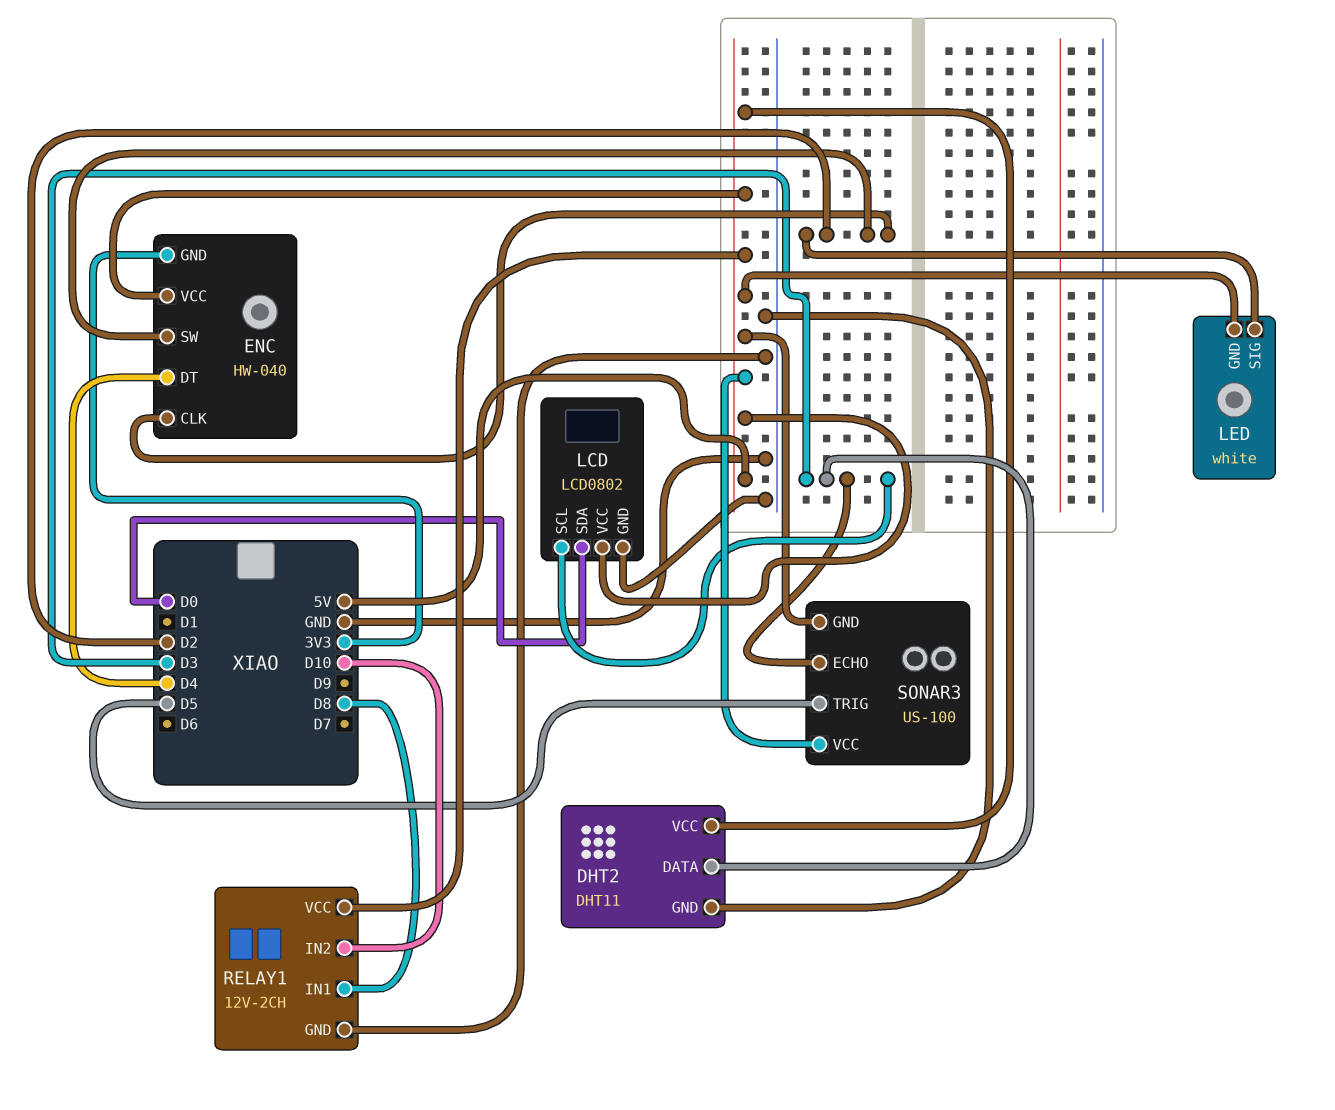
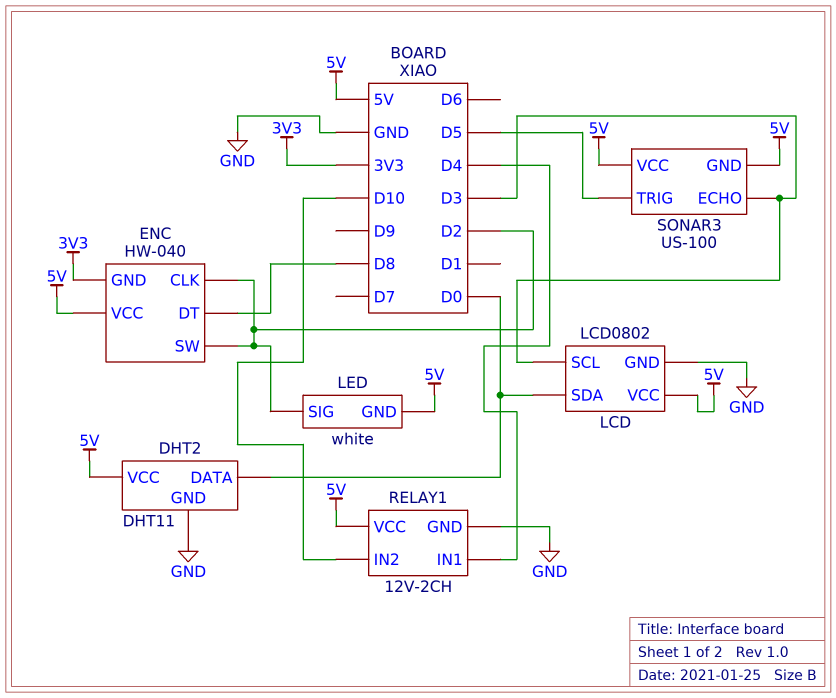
DHT2 pin DATA: D3 -> D0
ENC pin DT: D4 -> D8
RELAY1 pin IN1: D8 -> D4

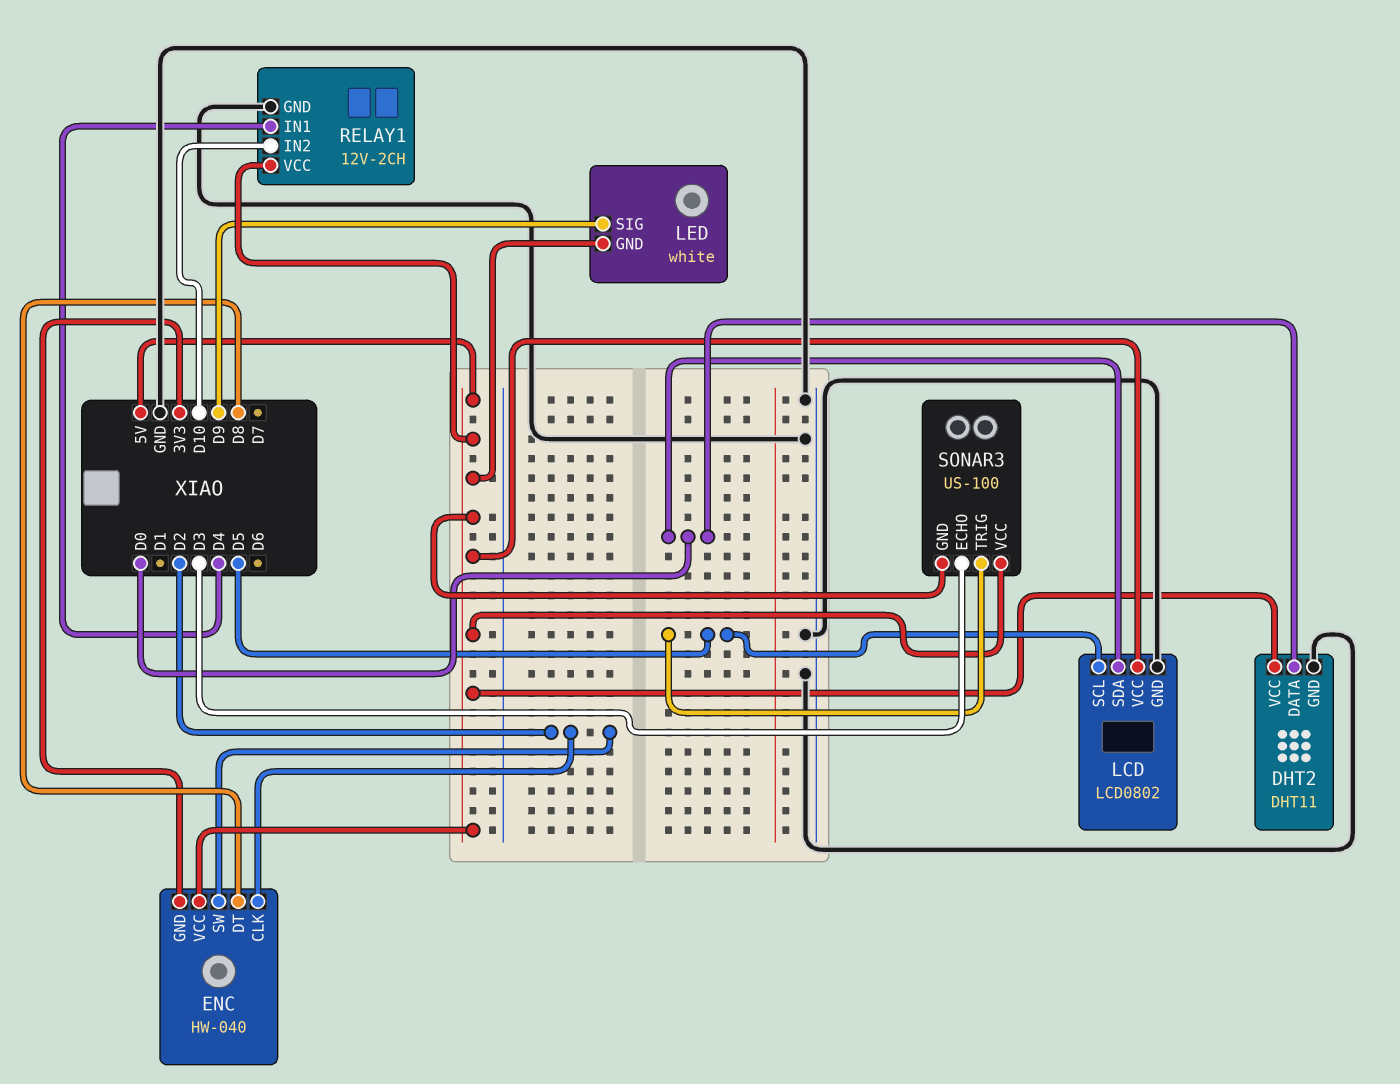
LCD pin SCL: D3 -> D5
LED pin SIG: D2 -> D9

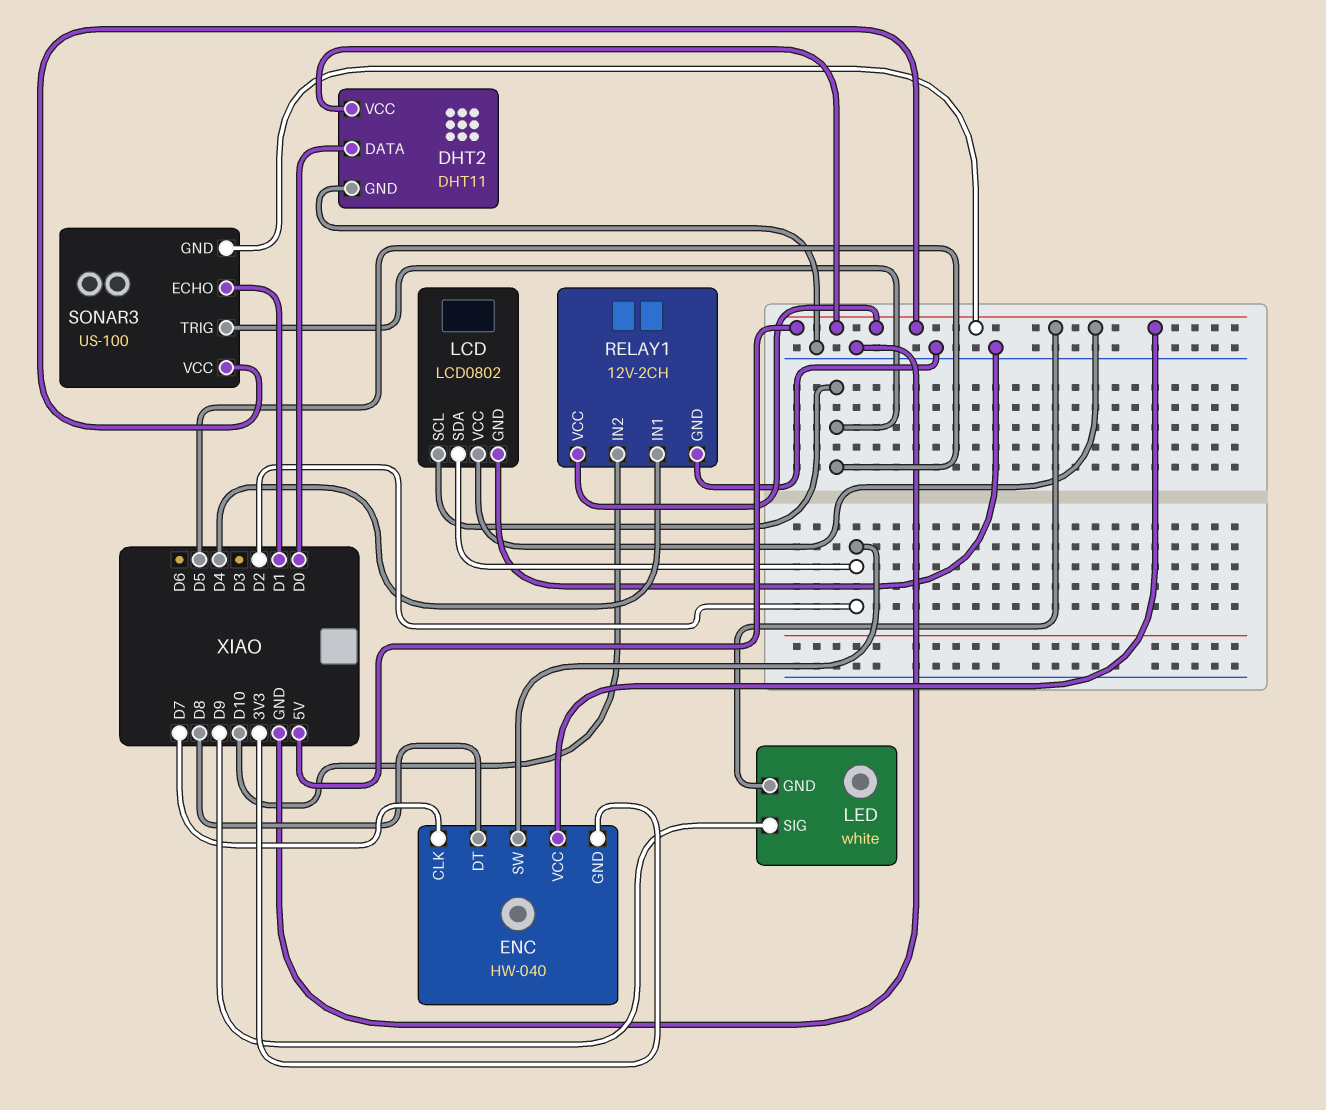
ENC pin CLK: D2 -> D7
LCD pin SDA: D0 -> D2
SONAR3 pin ECHO: D3 -> D1

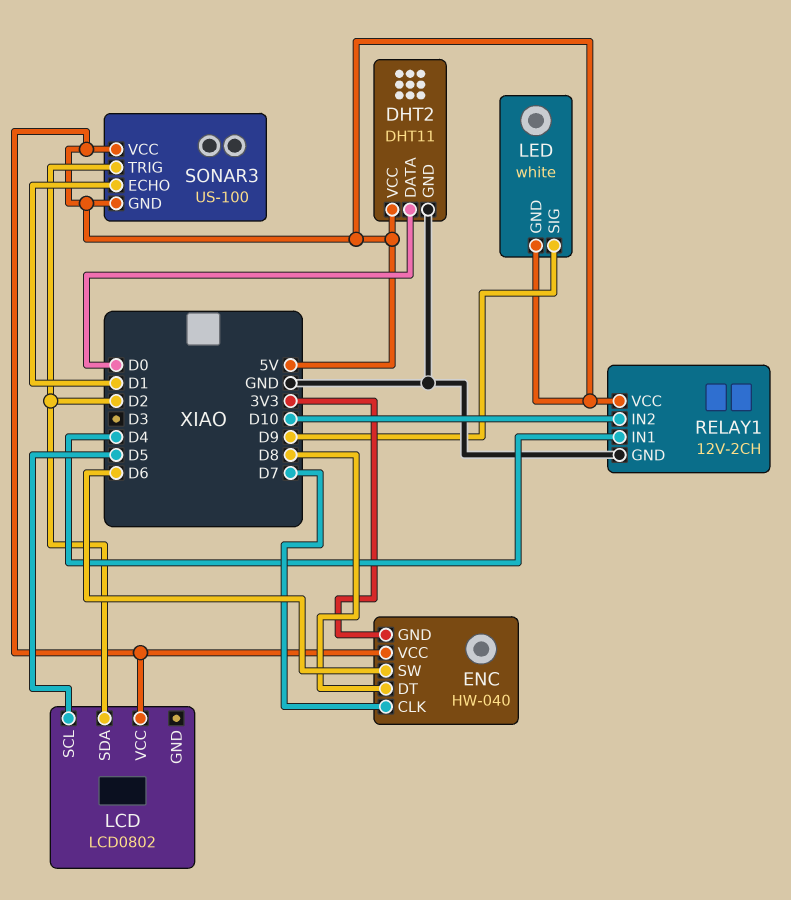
ENC pin SW: D2 -> D6
LCD pin GND: GND -> none
SONAR3 pin TRIG: D5 -> D2

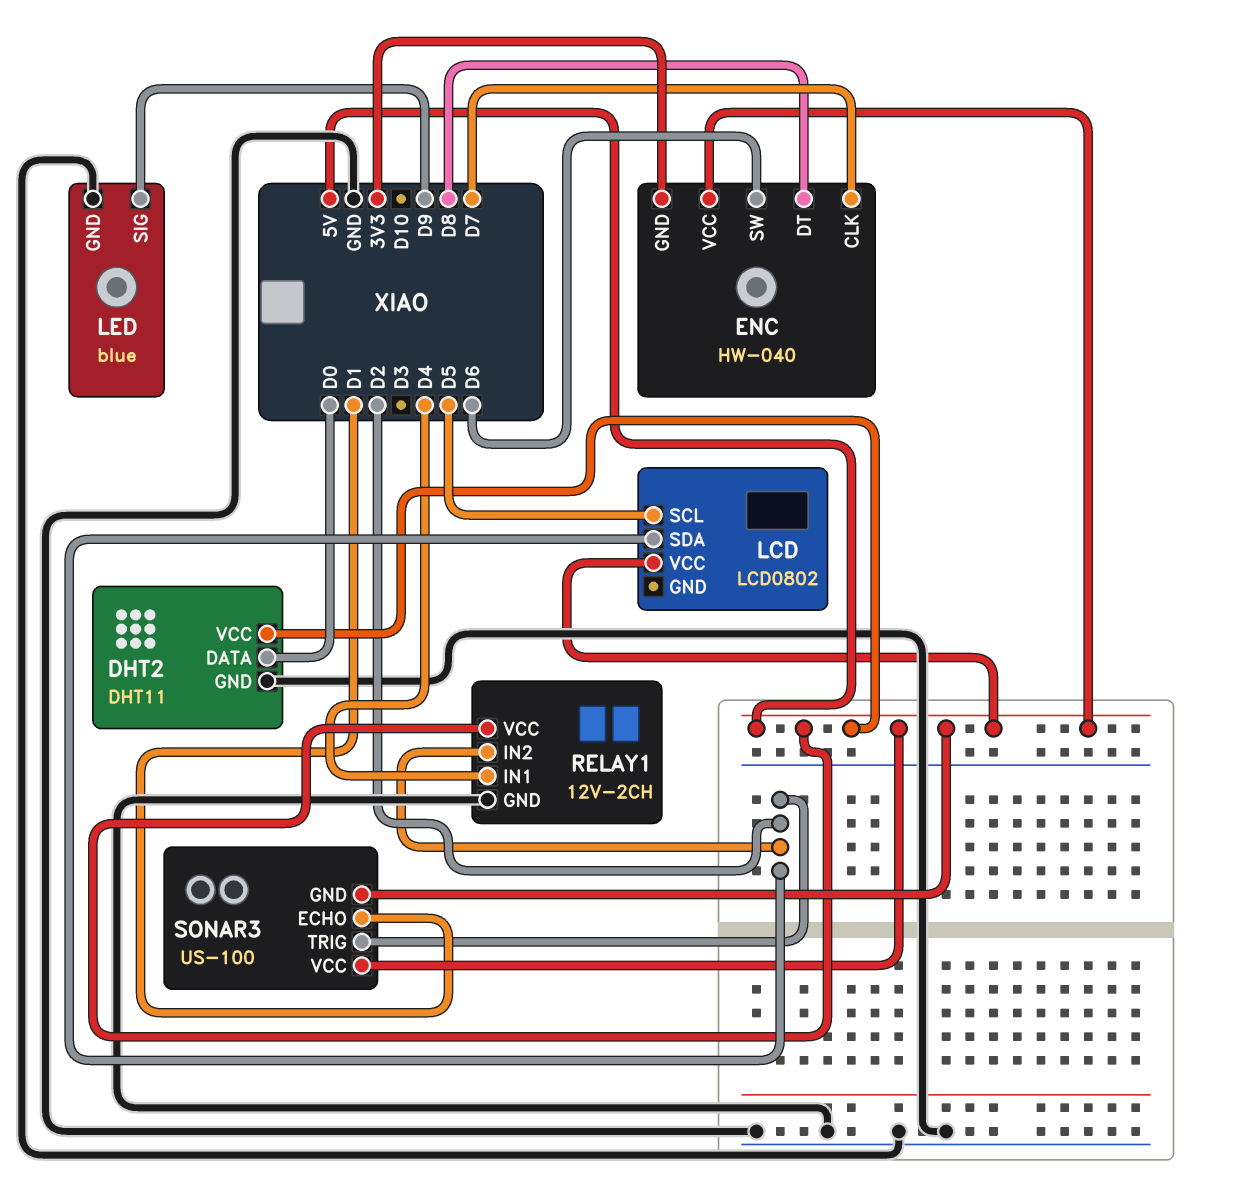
LED: white -> blue
LED pin GND: 5V -> GND
RELAY1 pin IN2: D10 -> D2

